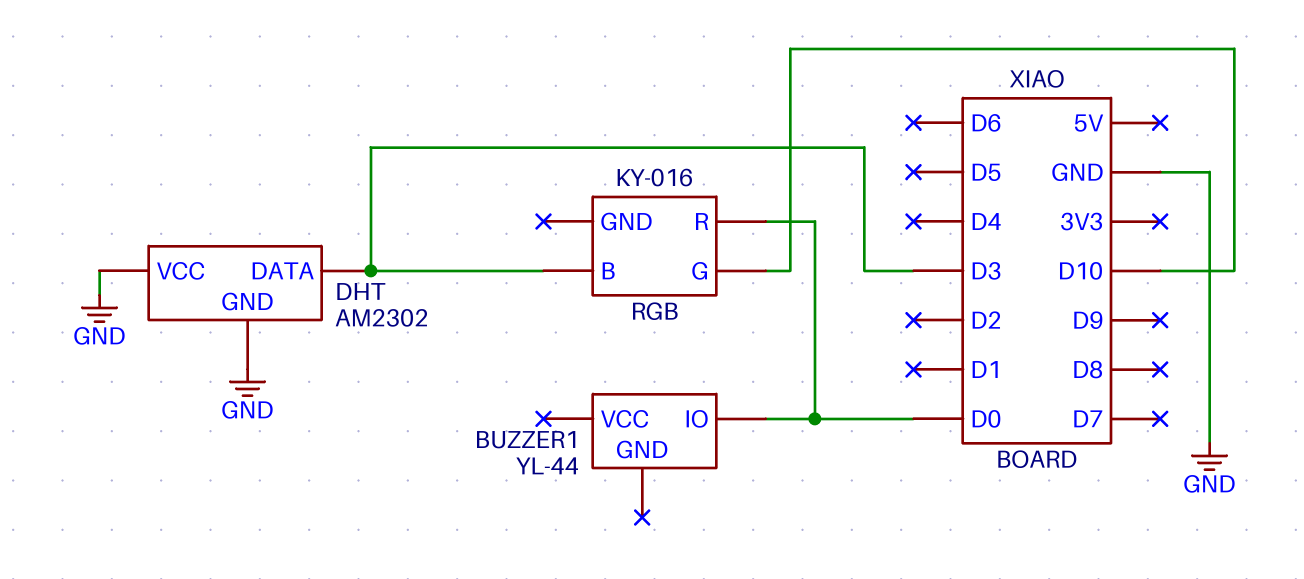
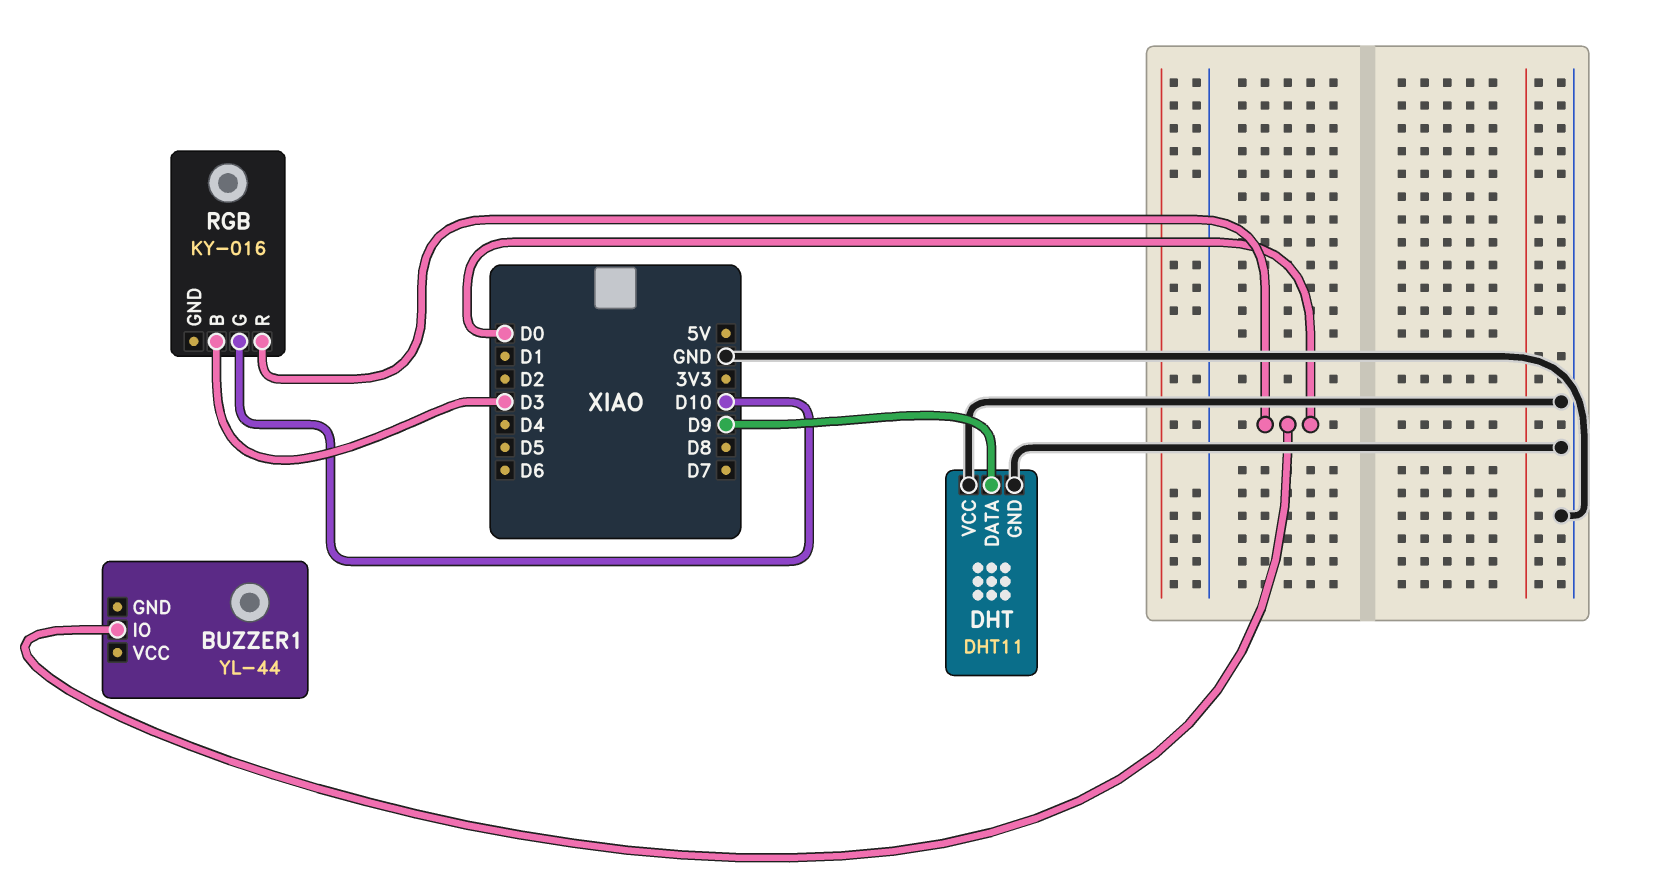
DHT: AM2302 -> DHT11
DHT pin DATA: D3 -> D9

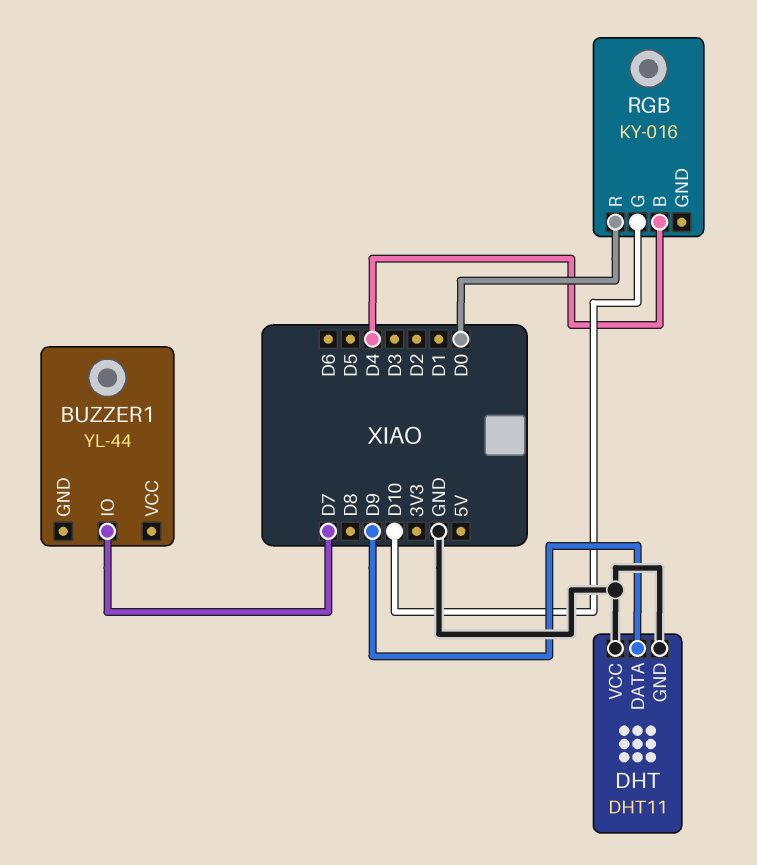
BUZZER1 pin IO: D0 -> D7
RGB pin B: D3 -> D4

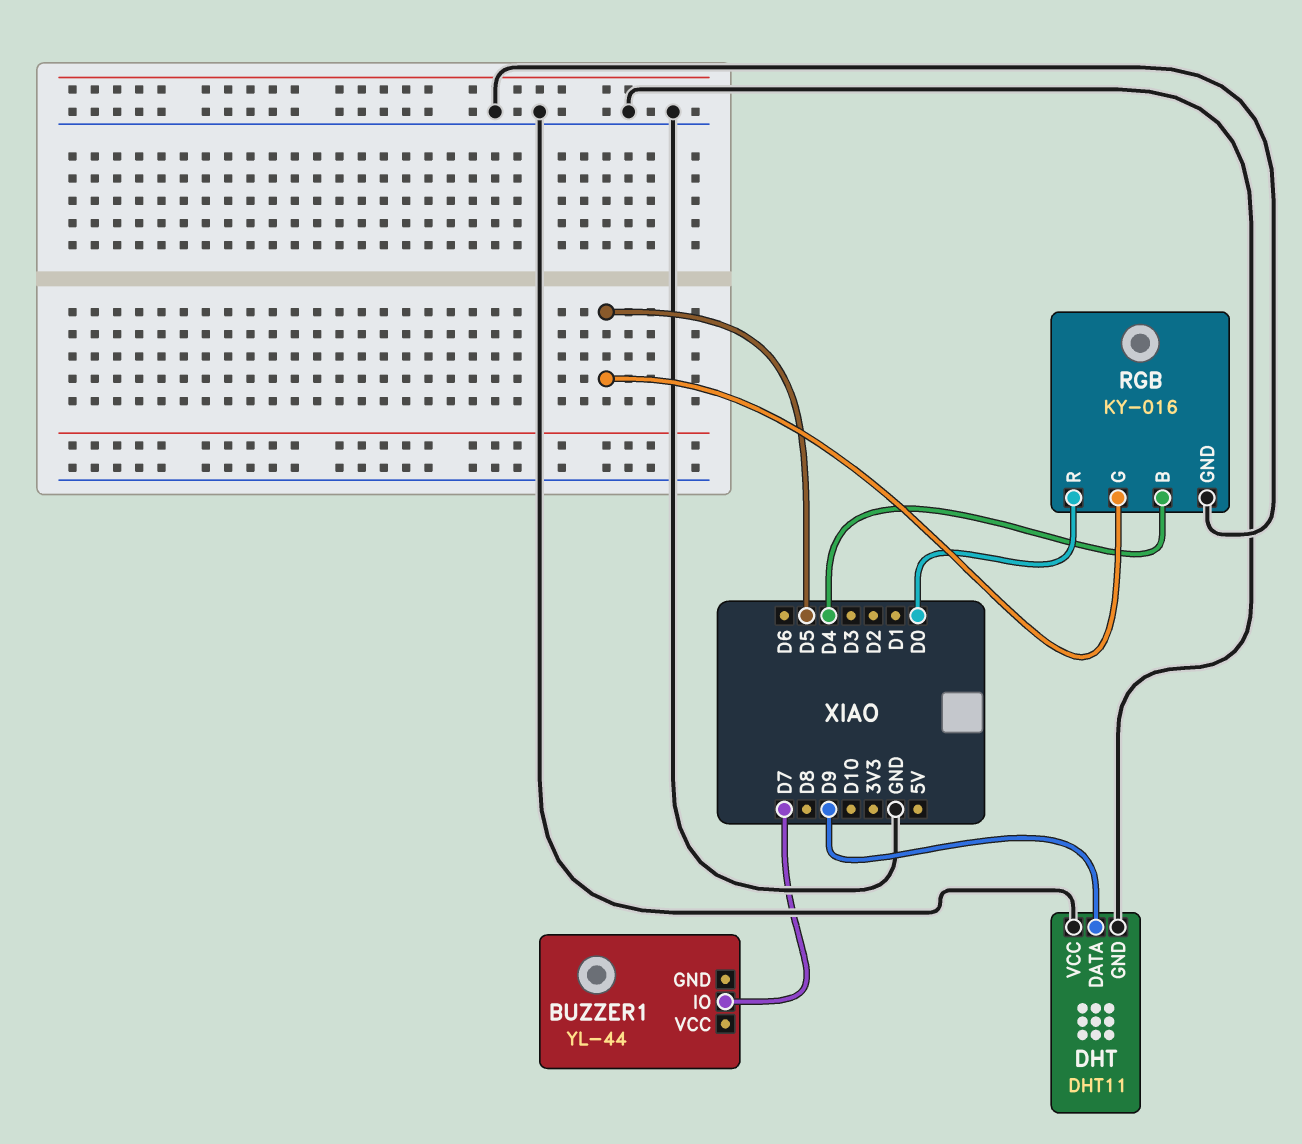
RGB pin G: D10 -> D5
RGB pin GND: none -> GND

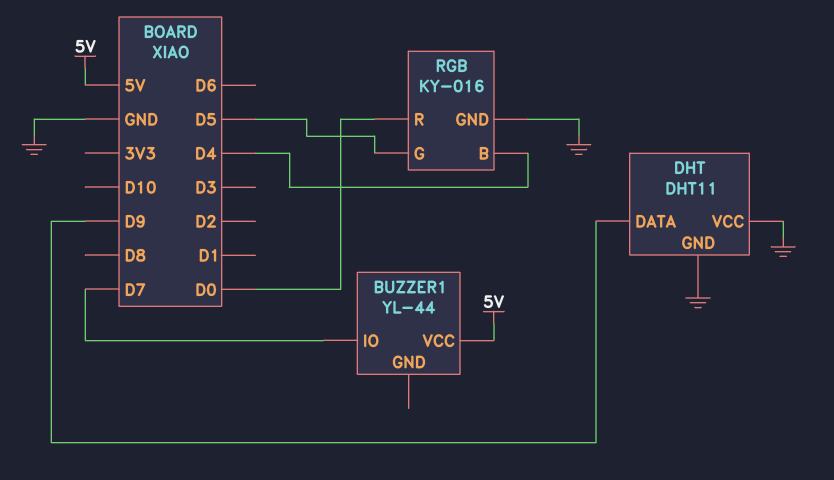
BUZZER1 pin VCC: none -> 5V

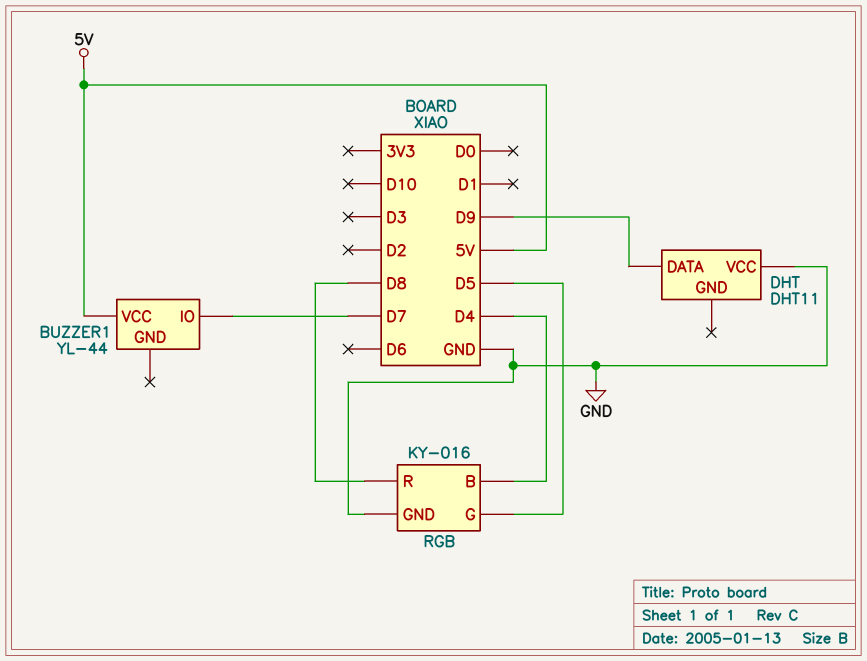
DHT pin GND: GND -> none
RGB pin R: D0 -> D8

